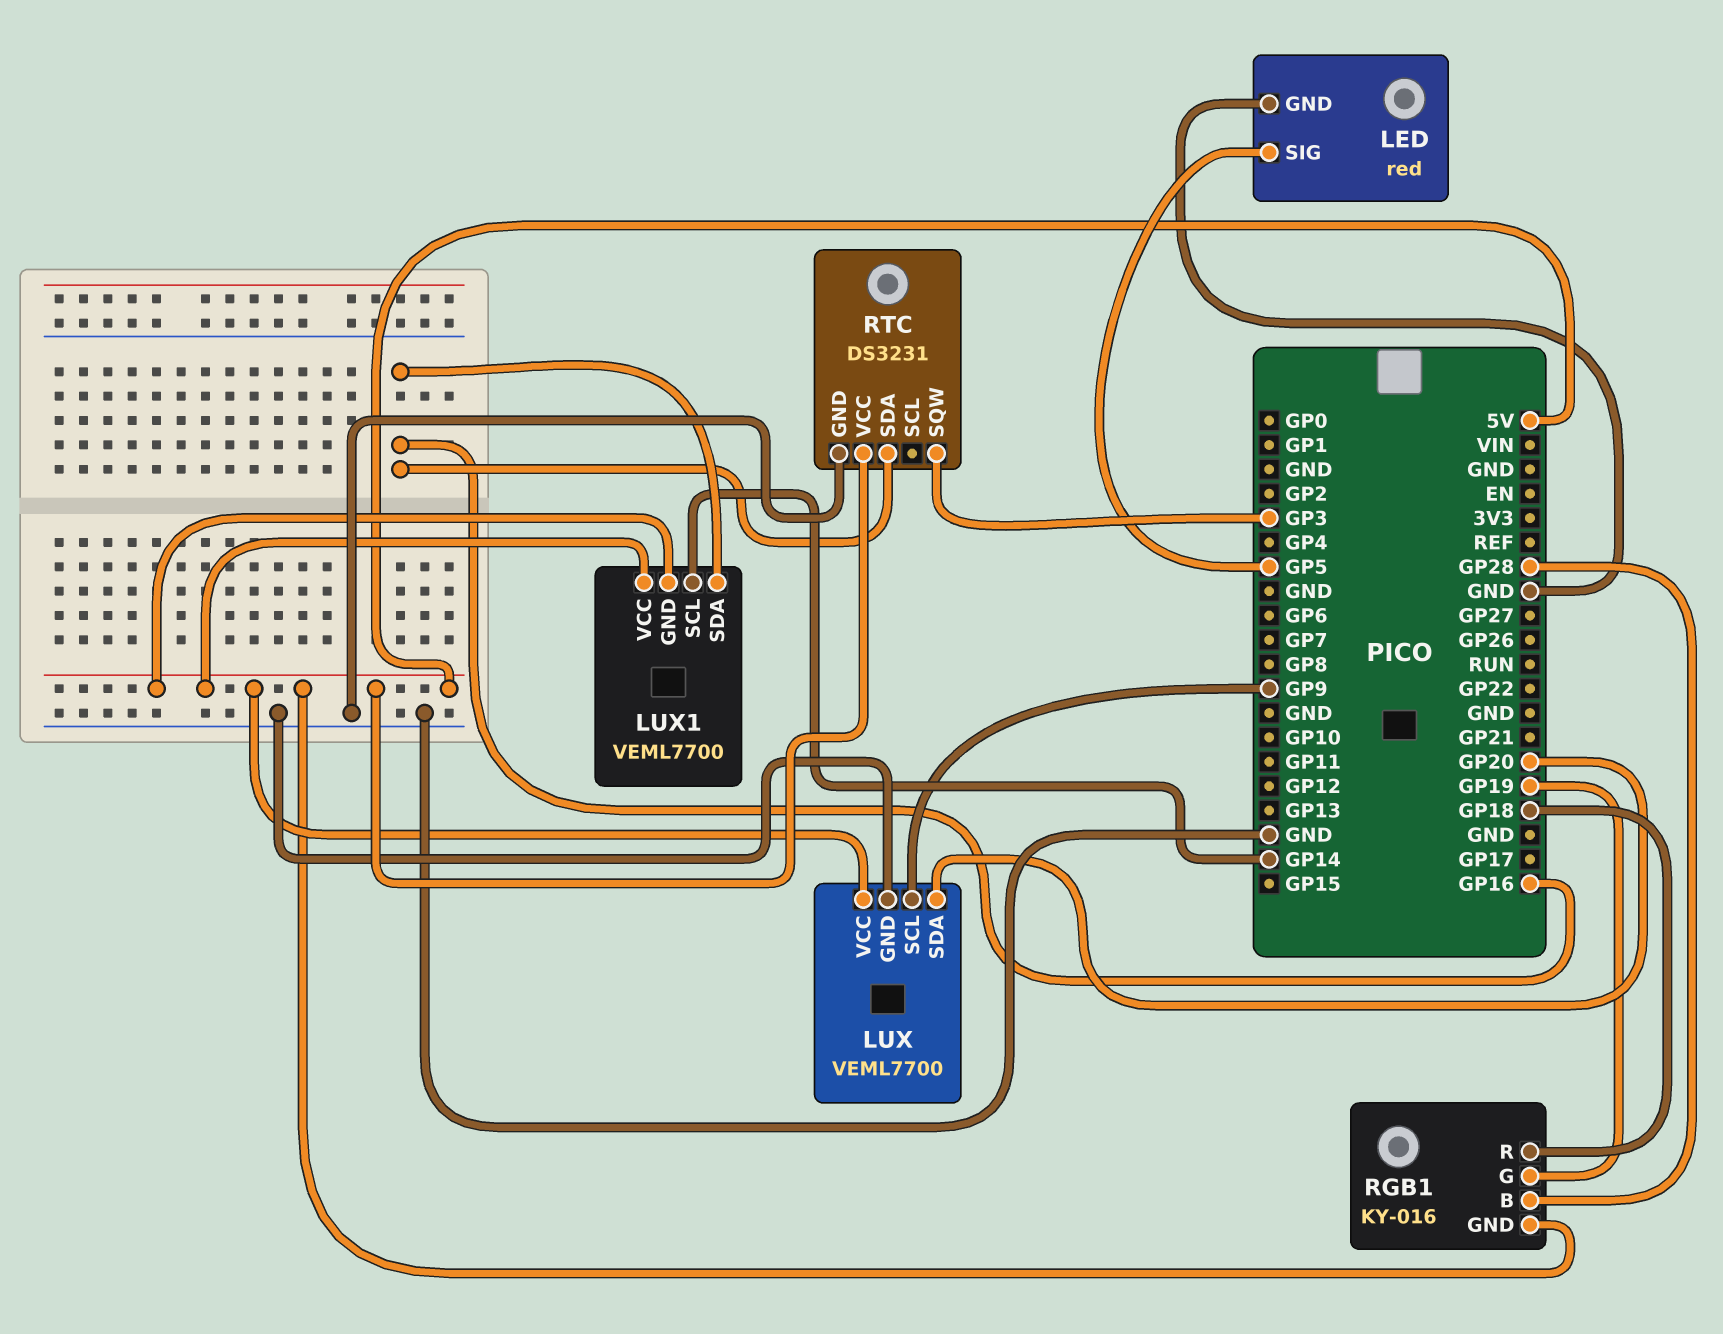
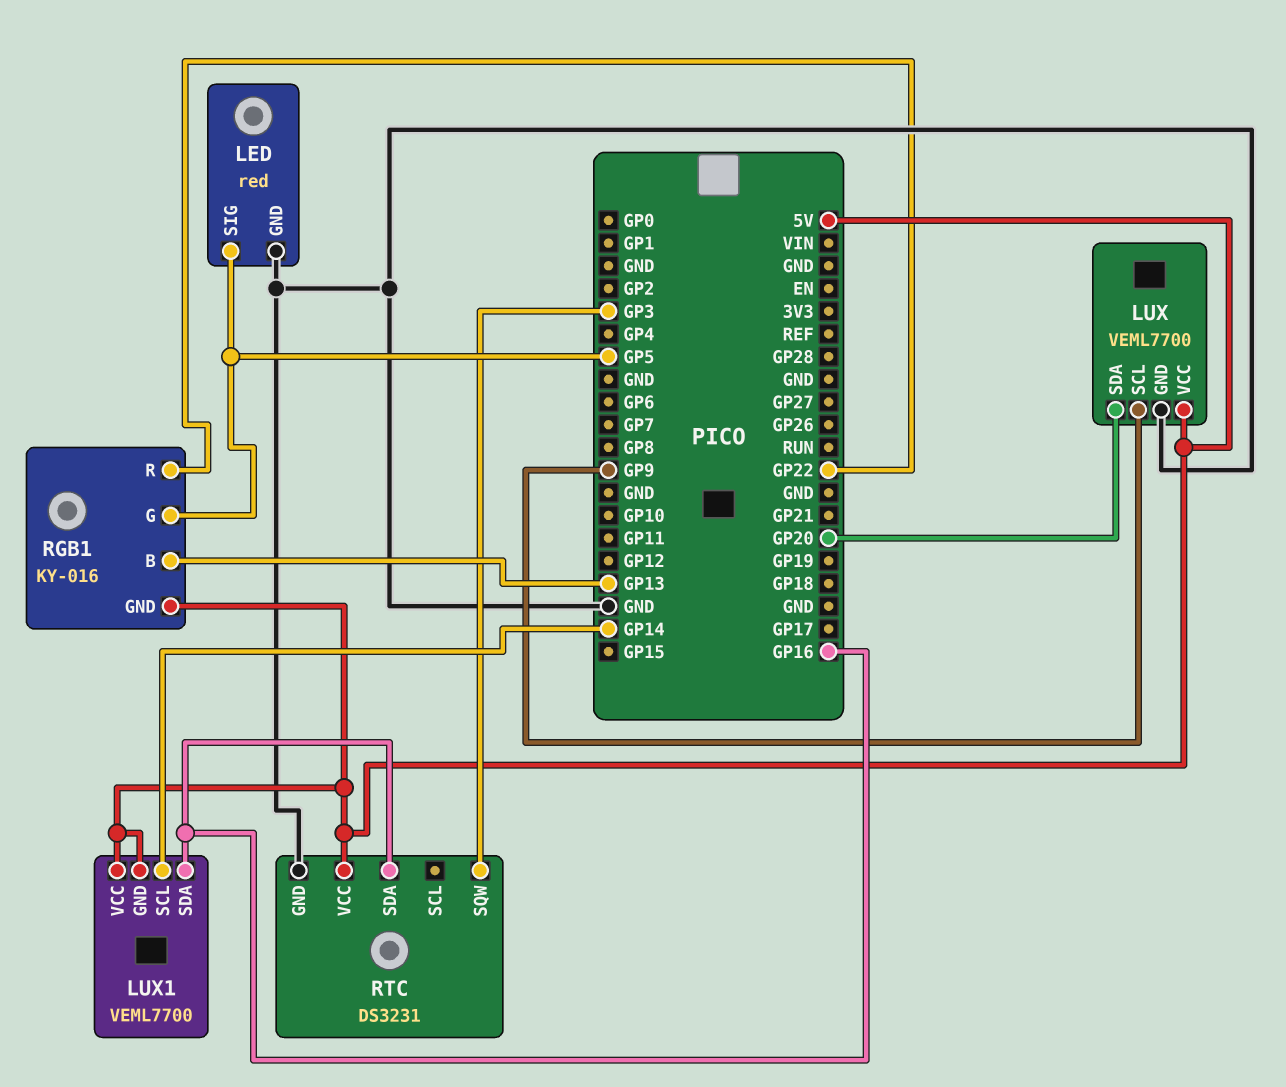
RGB1 pin B: GP28 -> GP13
RGB1 pin G: GP19 -> GP5
RGB1 pin R: GP18 -> GP22

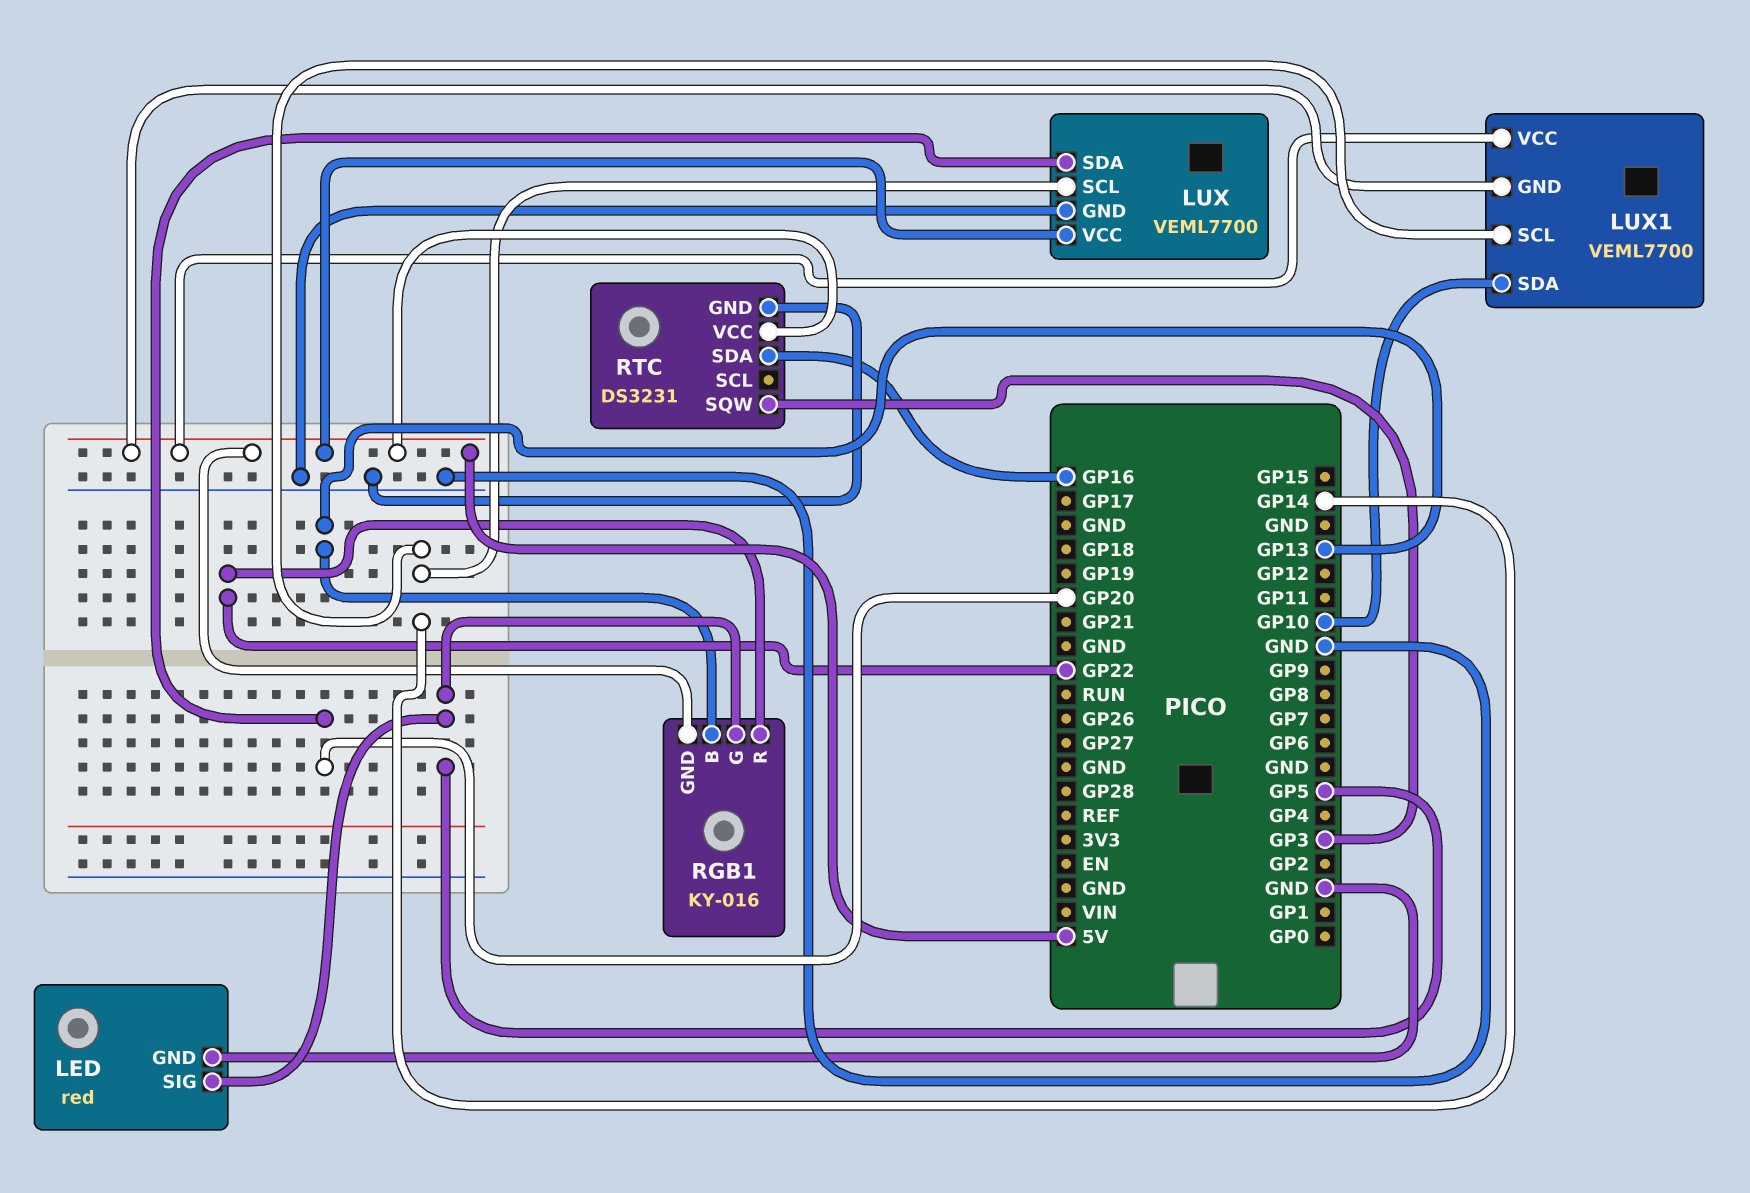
LUX pin SCL: GP9 -> GP14
LUX1 pin SDA: GP16 -> GP10

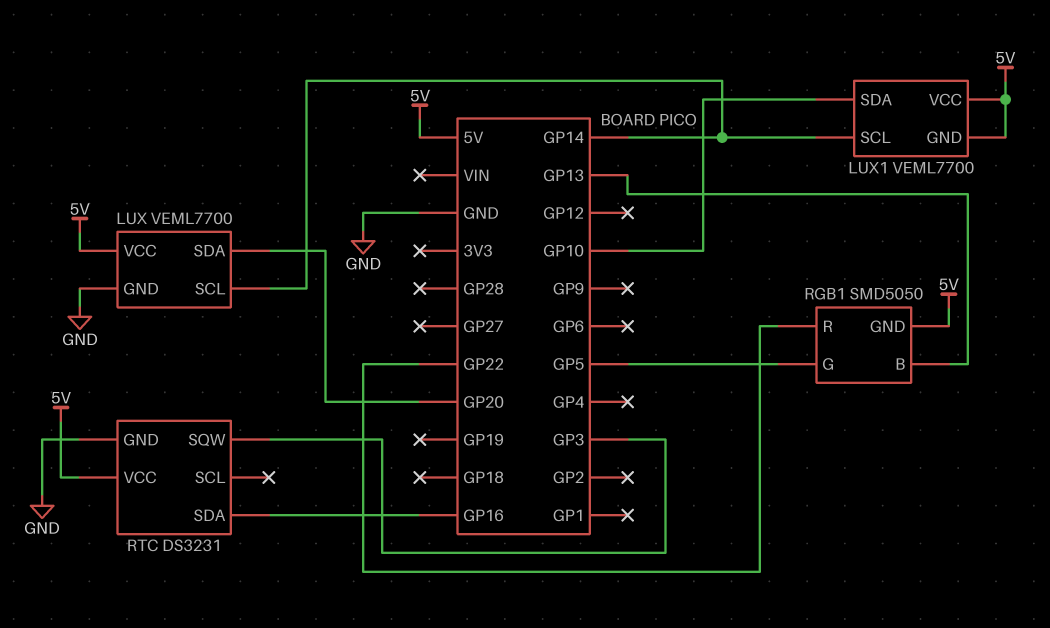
LED: red -> none
LED pin GND: GND -> none
LED pin SIG: GP5 -> none
RGB1: KY-016 -> SMD5050

